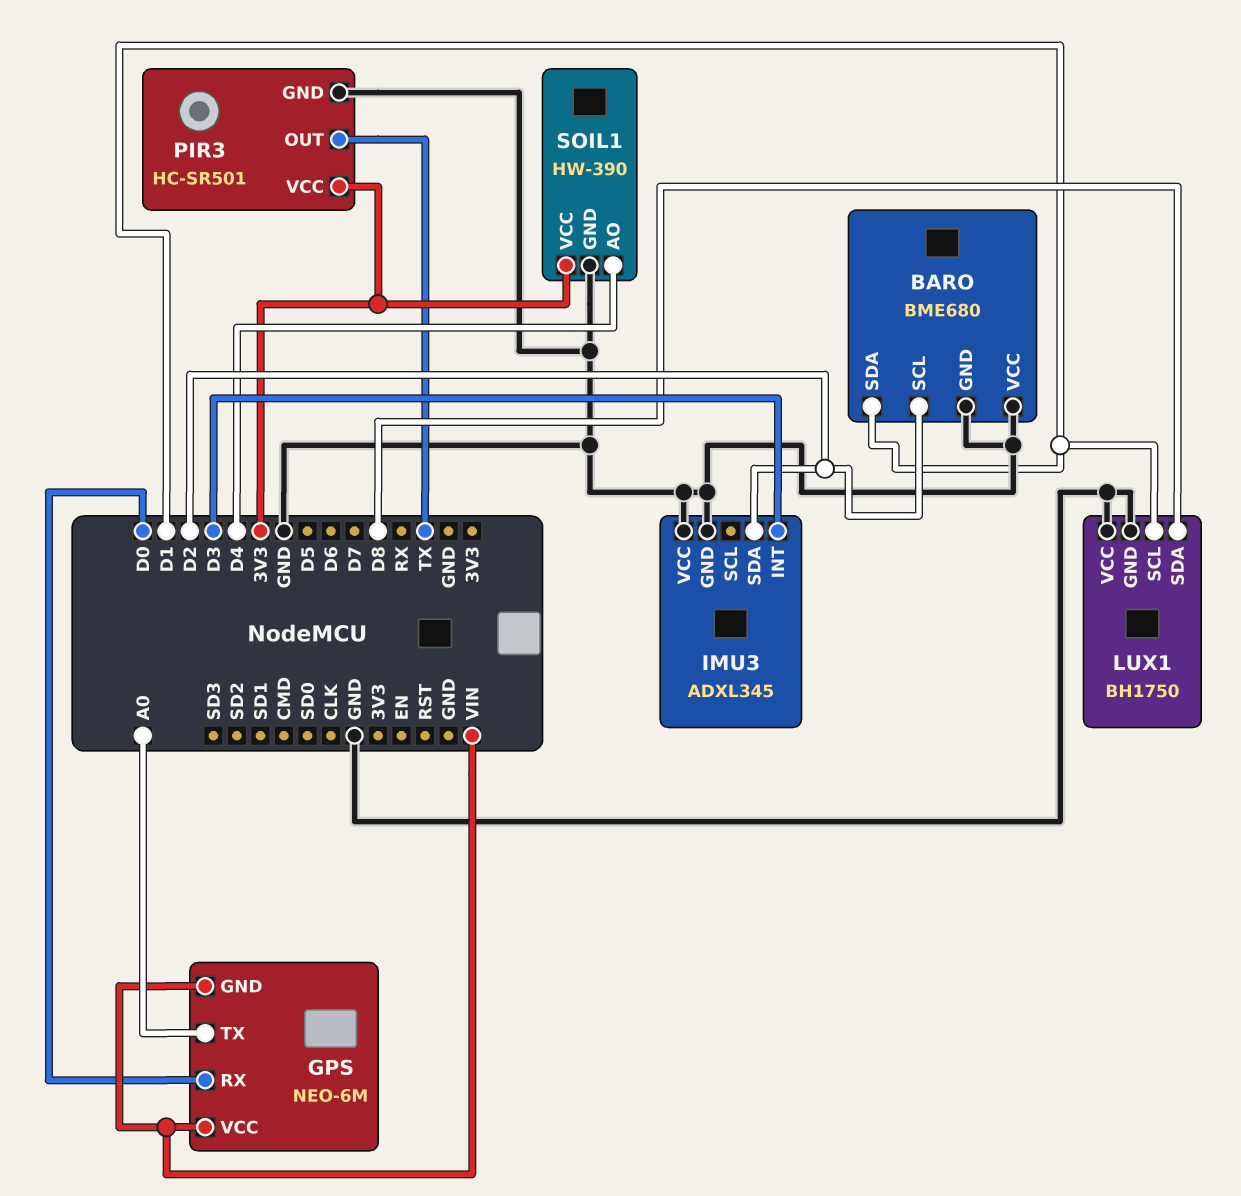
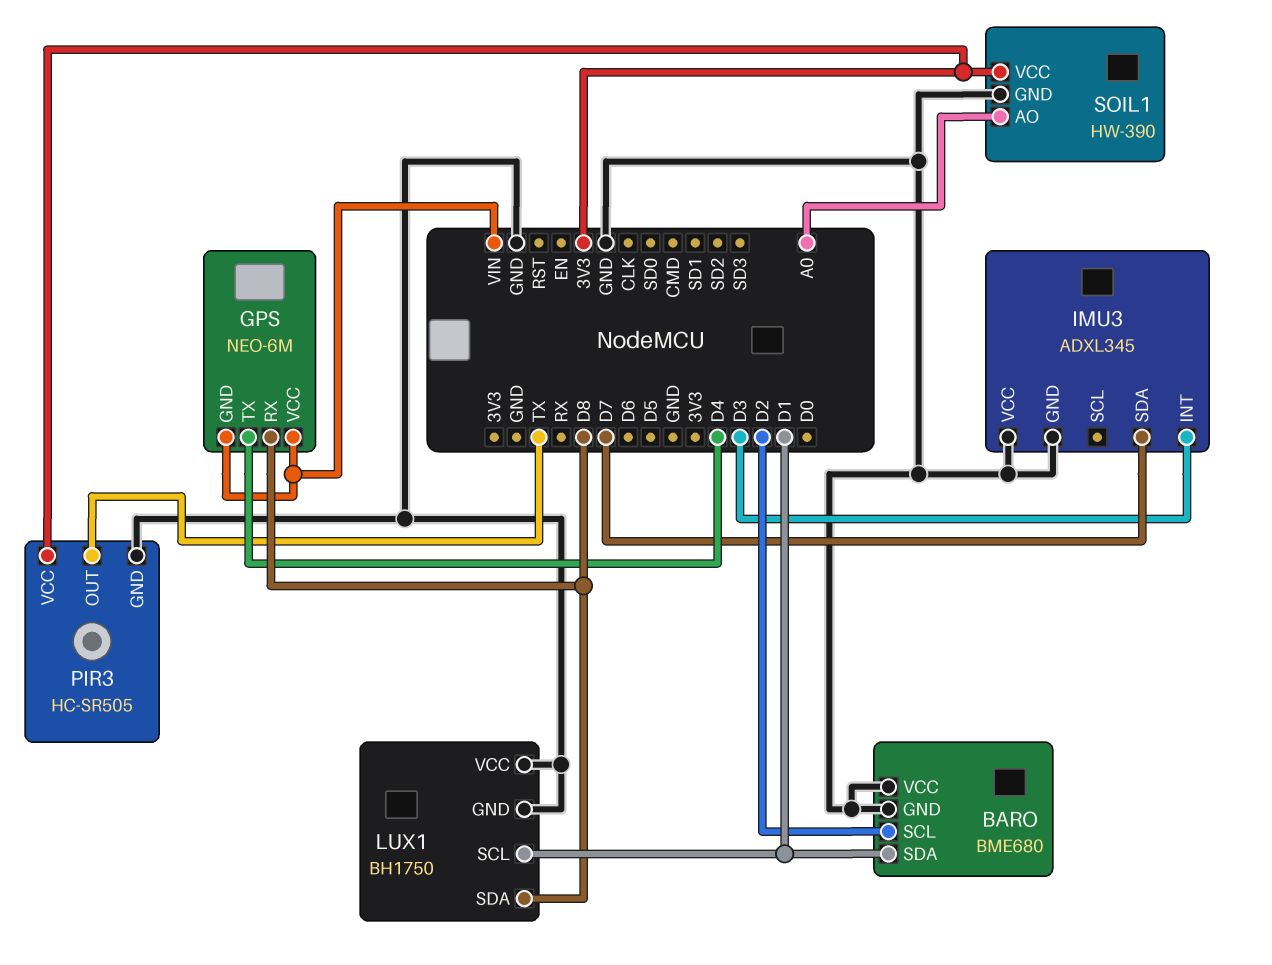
GPS pin RX: D0 -> D8
GPS pin TX: A0 -> D4
IMU3 pin SDA: D2 -> D7
PIR3: HC-SR501 -> HC-SR505
SOIL1 pin AO: D4 -> A0

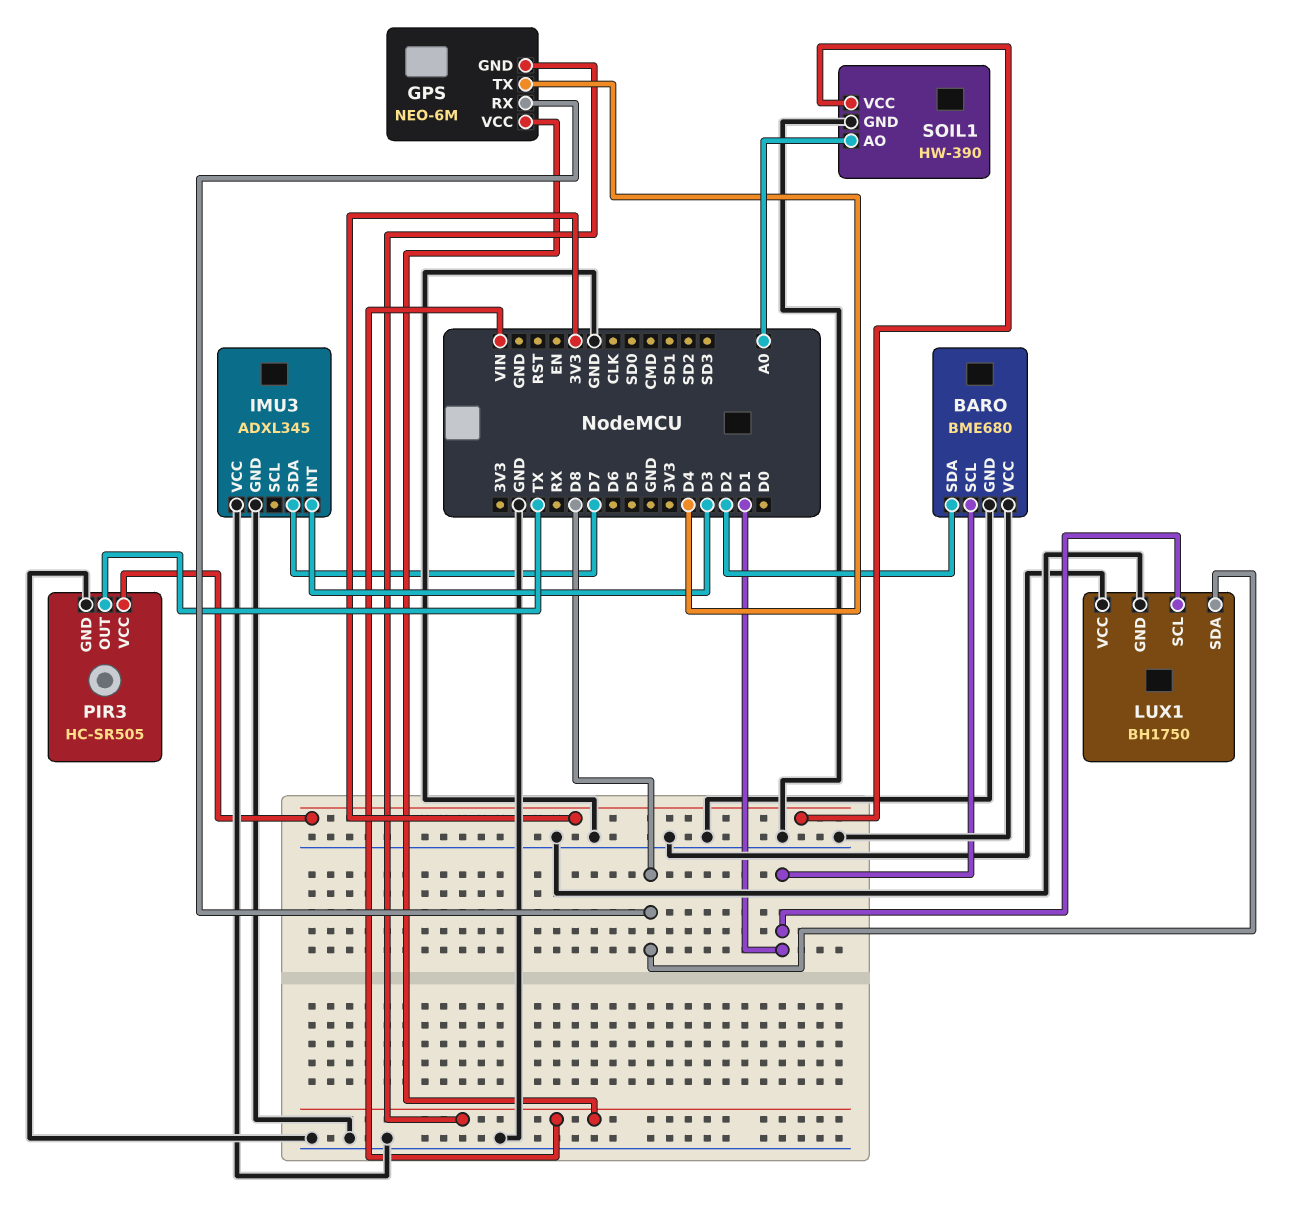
BARO pin SCL: D2 -> D1
BARO pin SDA: D1 -> D2

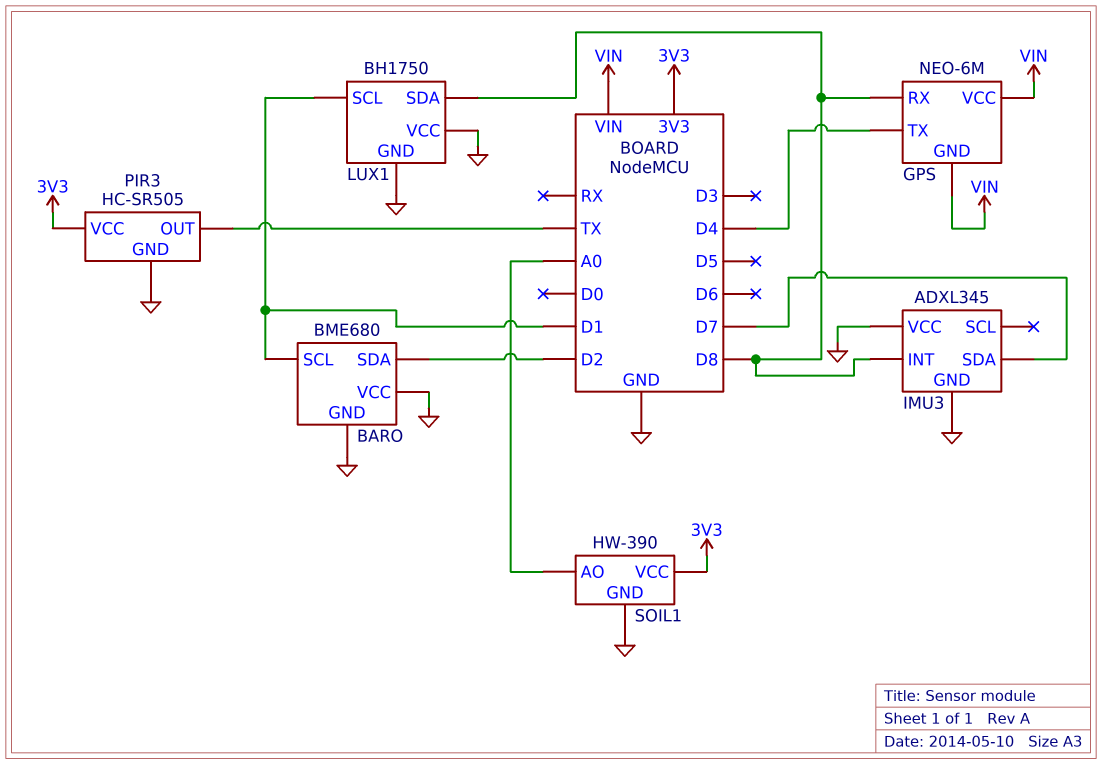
IMU3 pin INT: D3 -> D8

